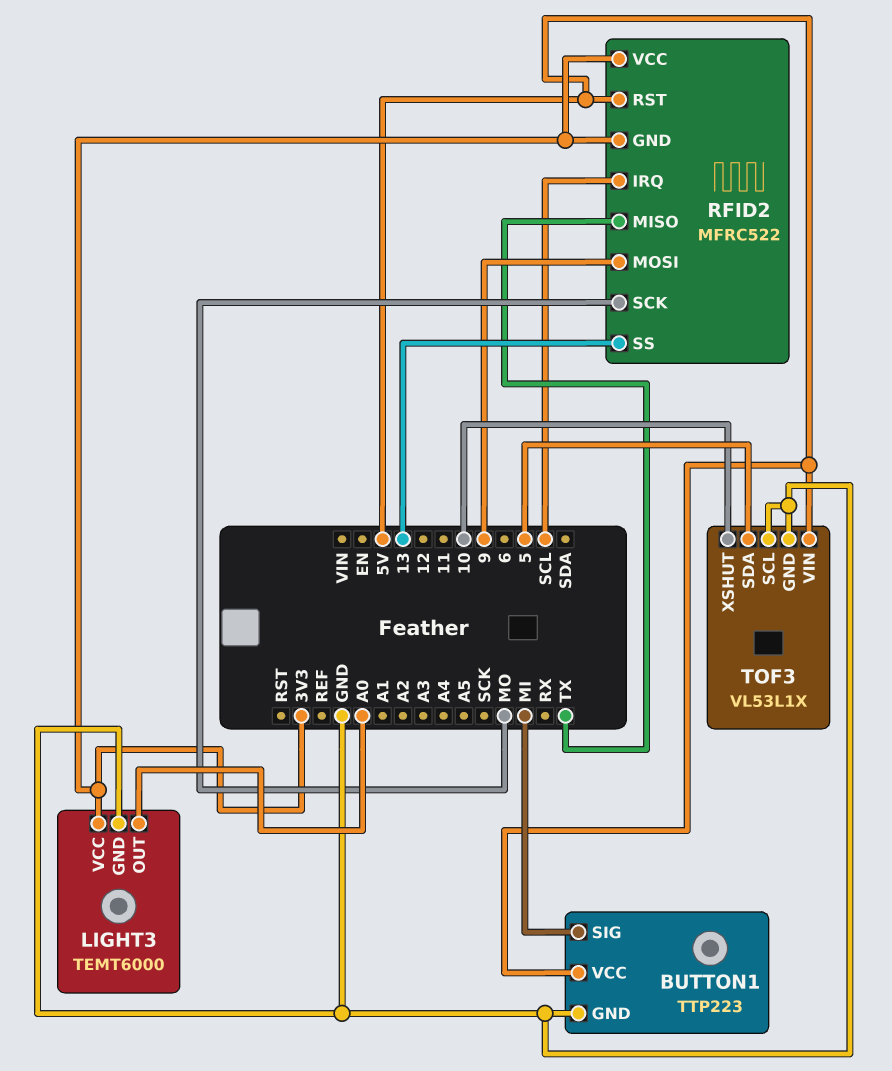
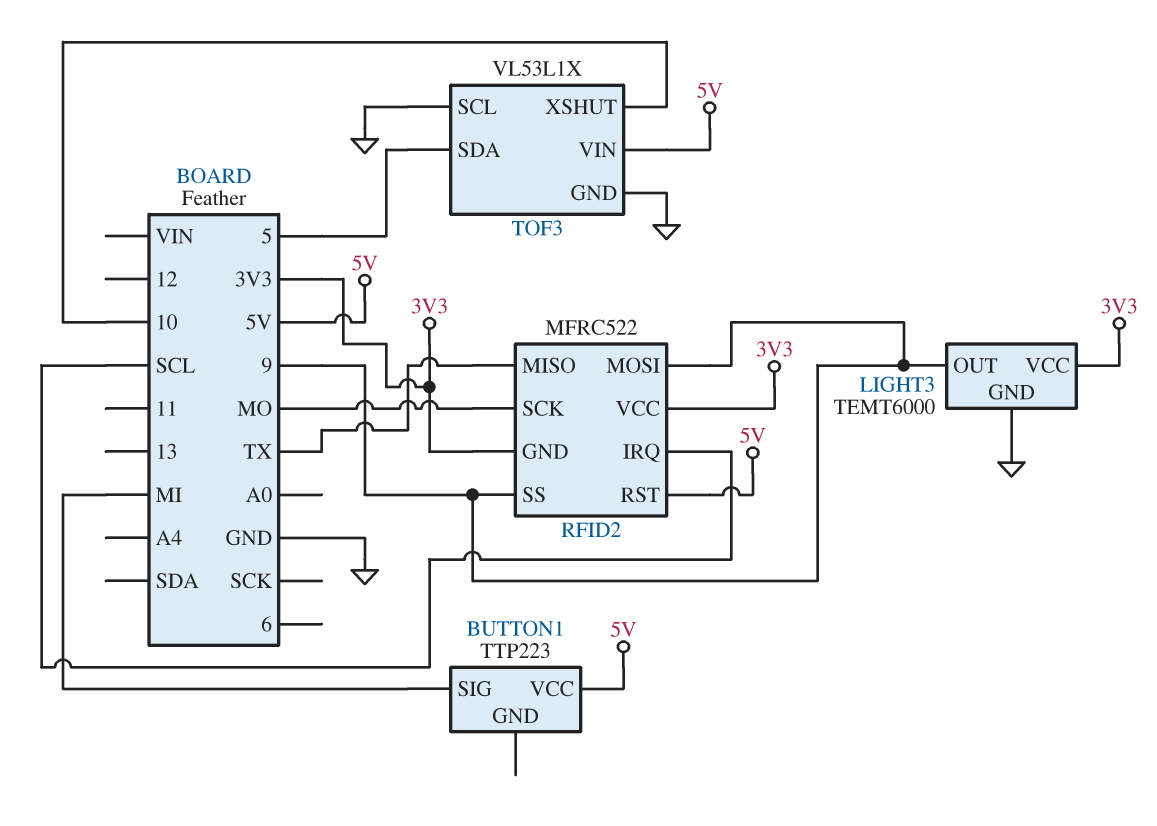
BUTTON1 pin GND: GND -> none
LIGHT3 pin OUT: A0 -> 9
RFID2 pin SS: 13 -> 9

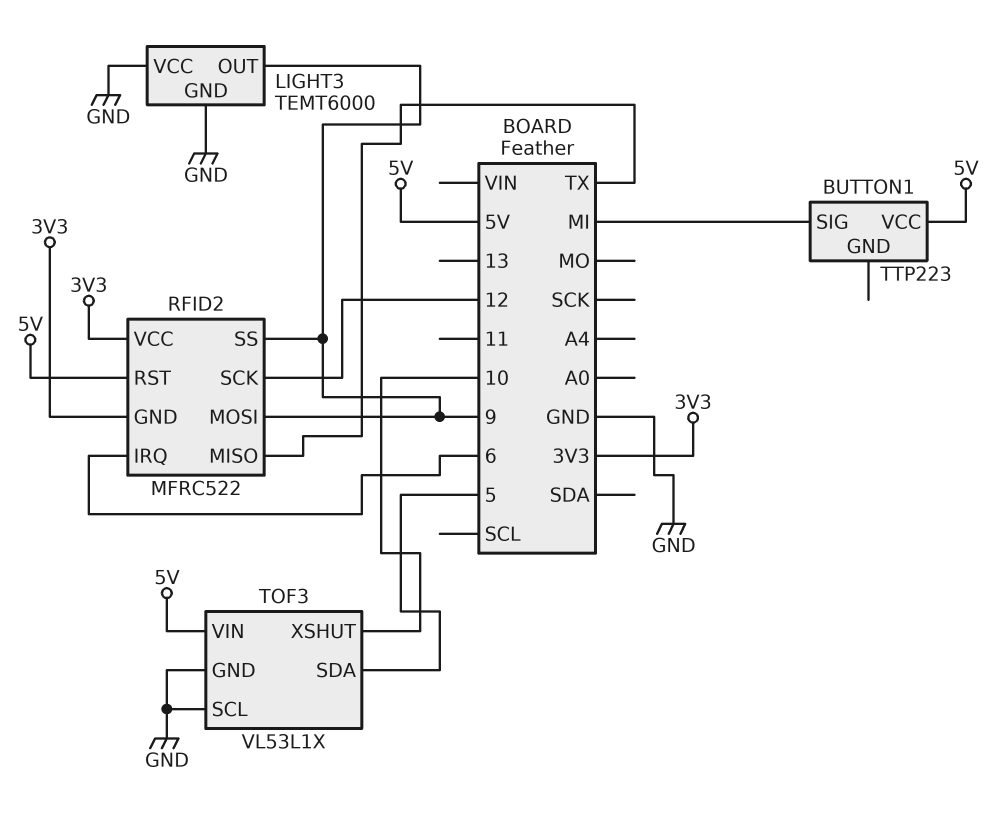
LIGHT3 pin VCC: 3V3 -> GND
RFID2 pin IRQ: SCL -> 6
RFID2 pin SCK: MO -> 12

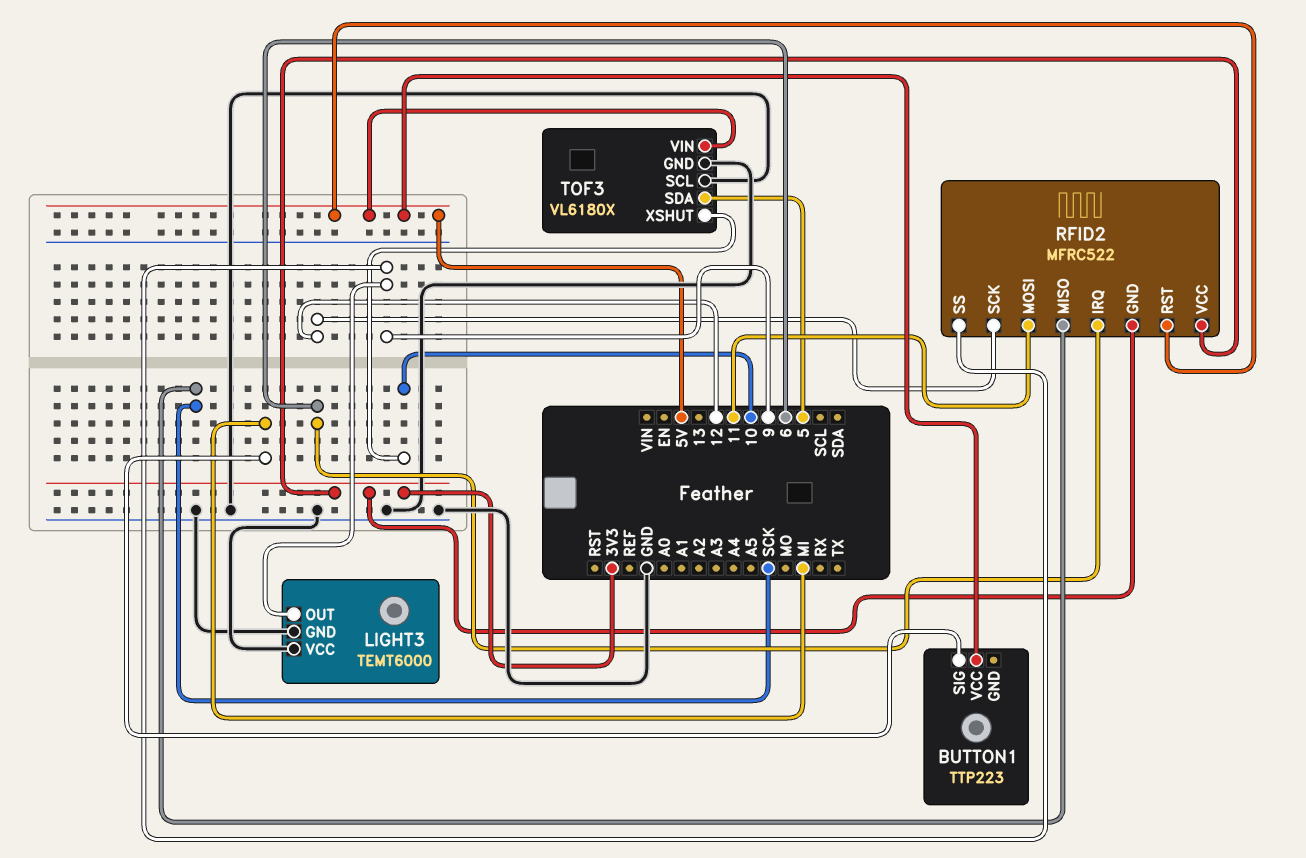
RFID2 pin MISO: TX -> SCK
RFID2 pin MOSI: 9 -> 11
TOF3: VL53L1X -> VL6180X

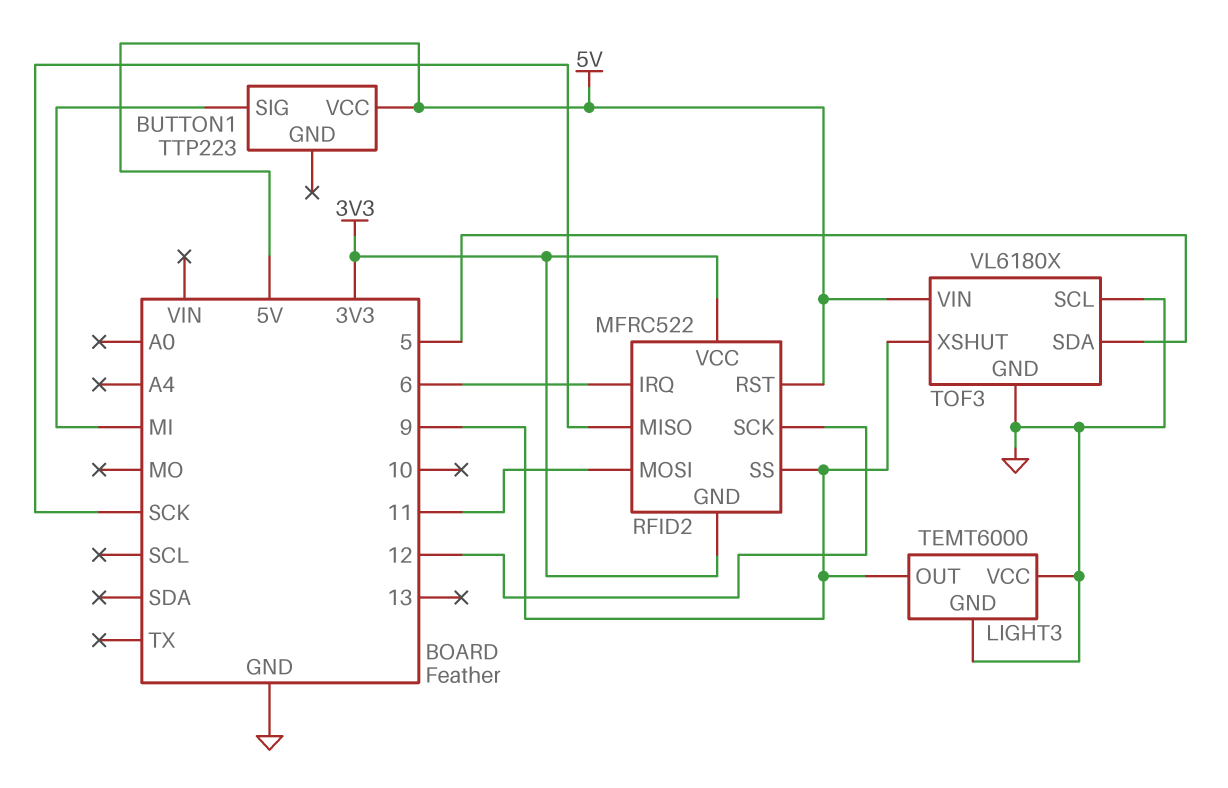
TOF3 pin XSHUT: 10 -> 9

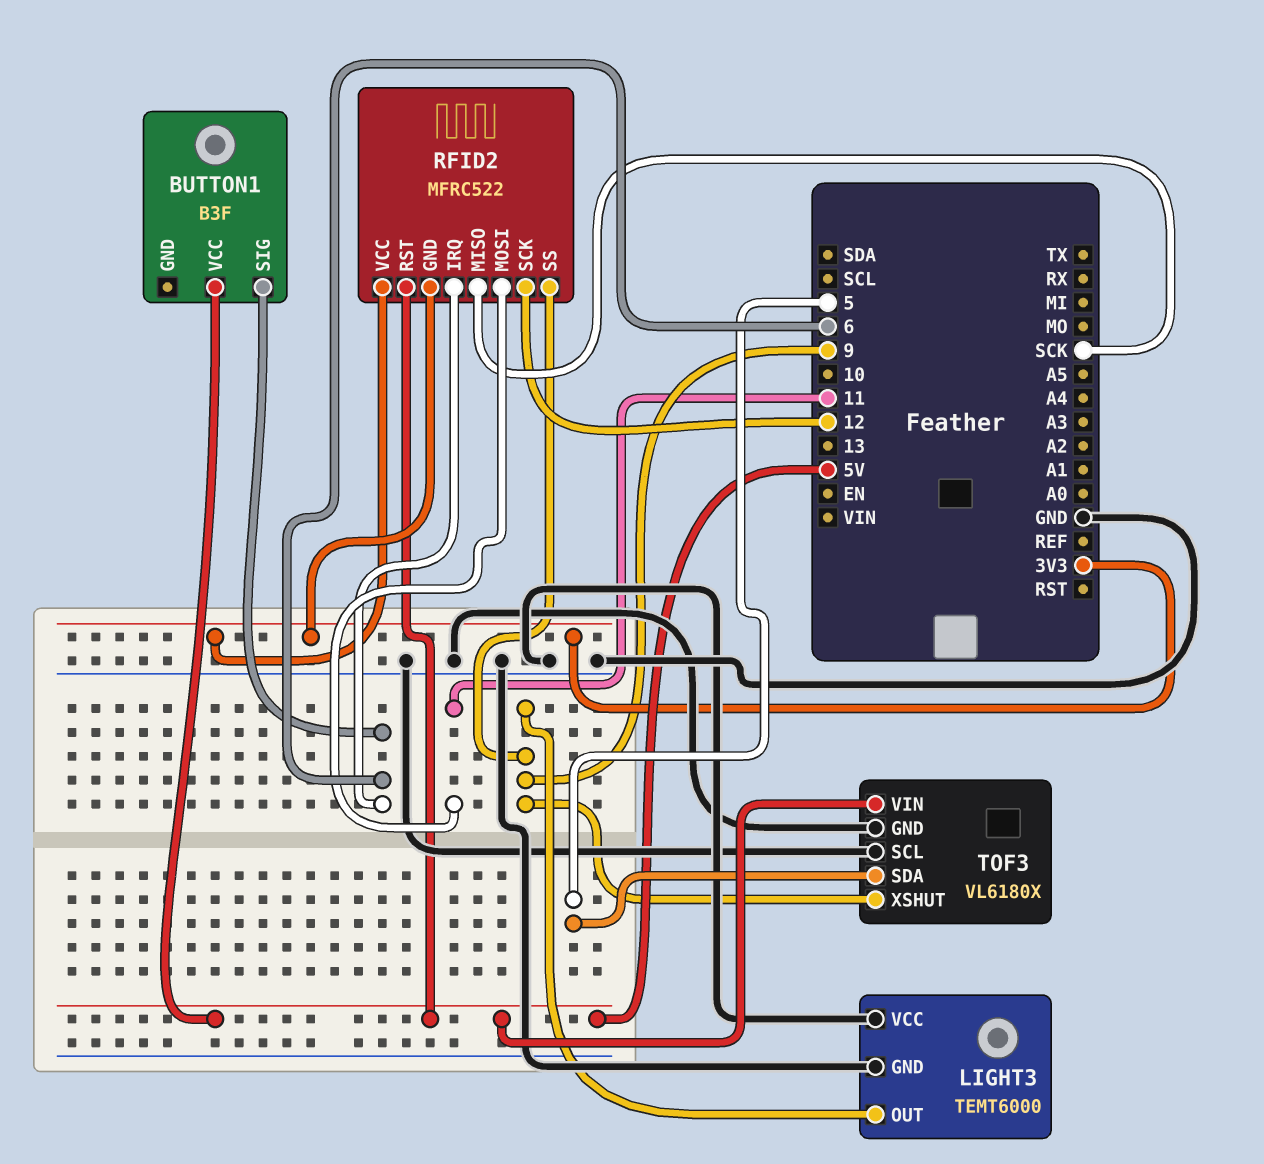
BUTTON1: TTP223 -> B3F
BUTTON1 pin SIG: MI -> 6

